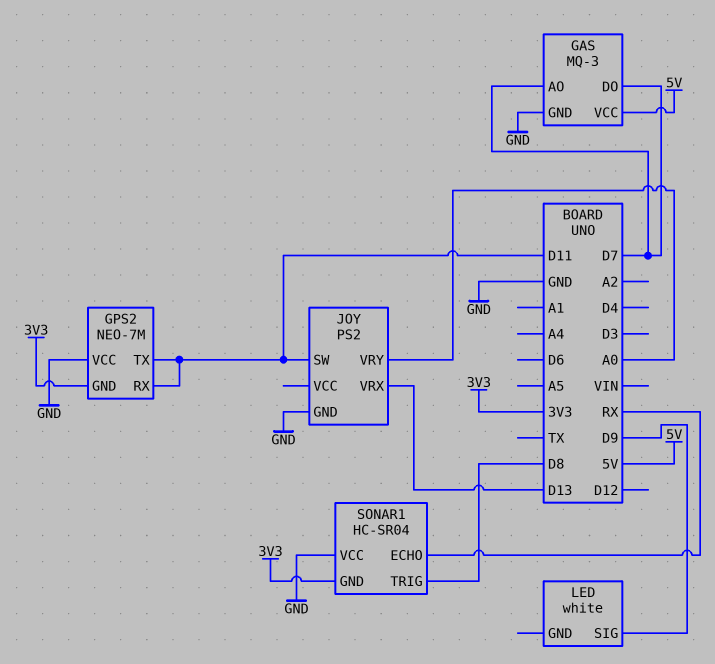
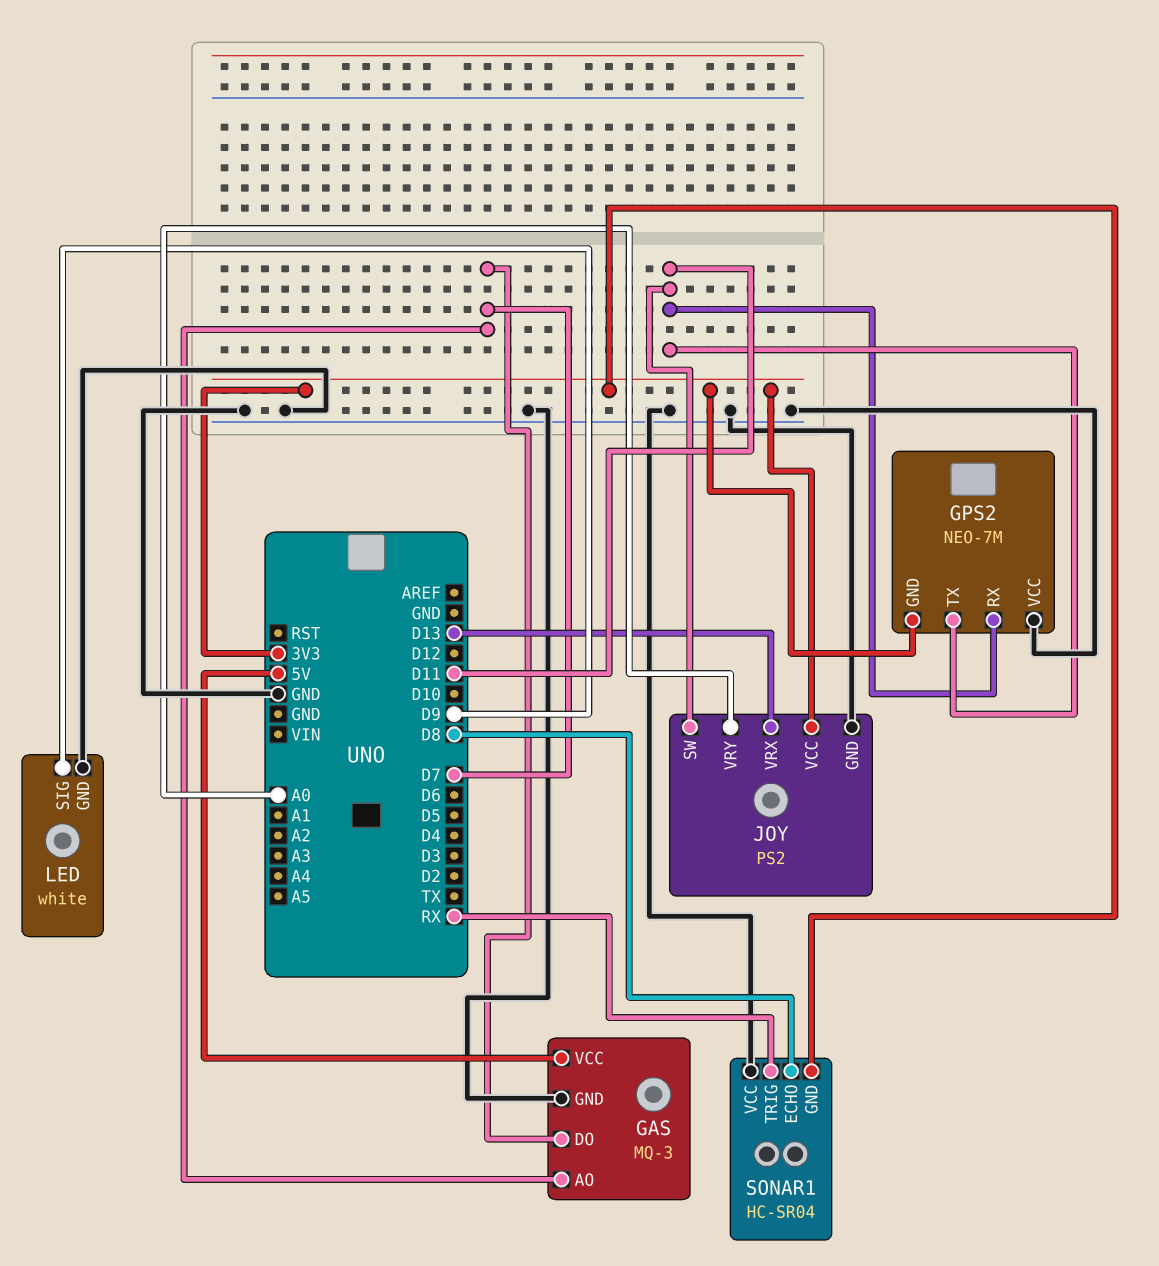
JOY pin VCC: none -> 3V3
LED pin GND: none -> GND
SONAR1 pin ECHO: RX -> D8
SONAR1 pin TRIG: D8 -> RX

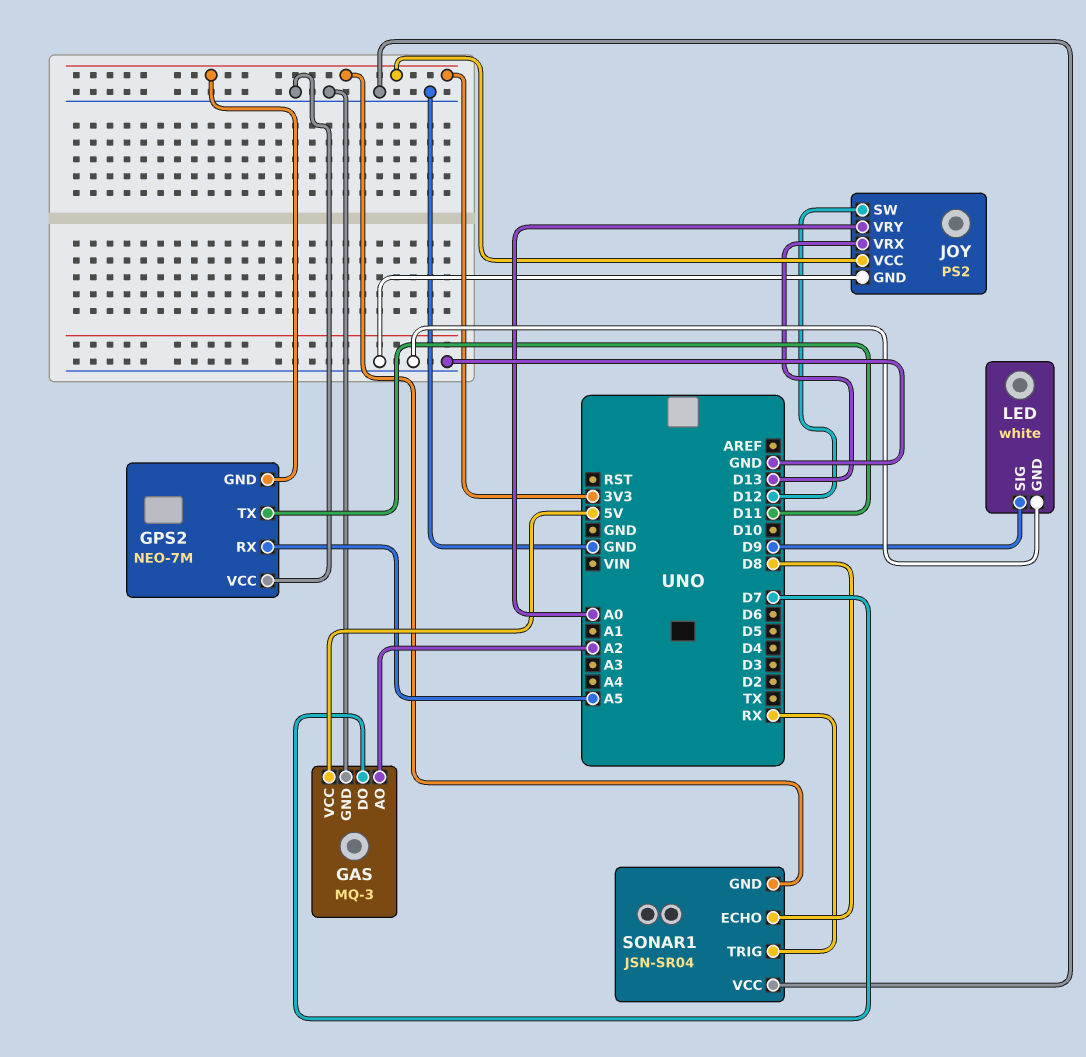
GAS pin AO: D7 -> A2
GPS2 pin RX: D11 -> A5
JOY pin SW: D11 -> D12
SONAR1: HC-SR04 -> JSN-SR04

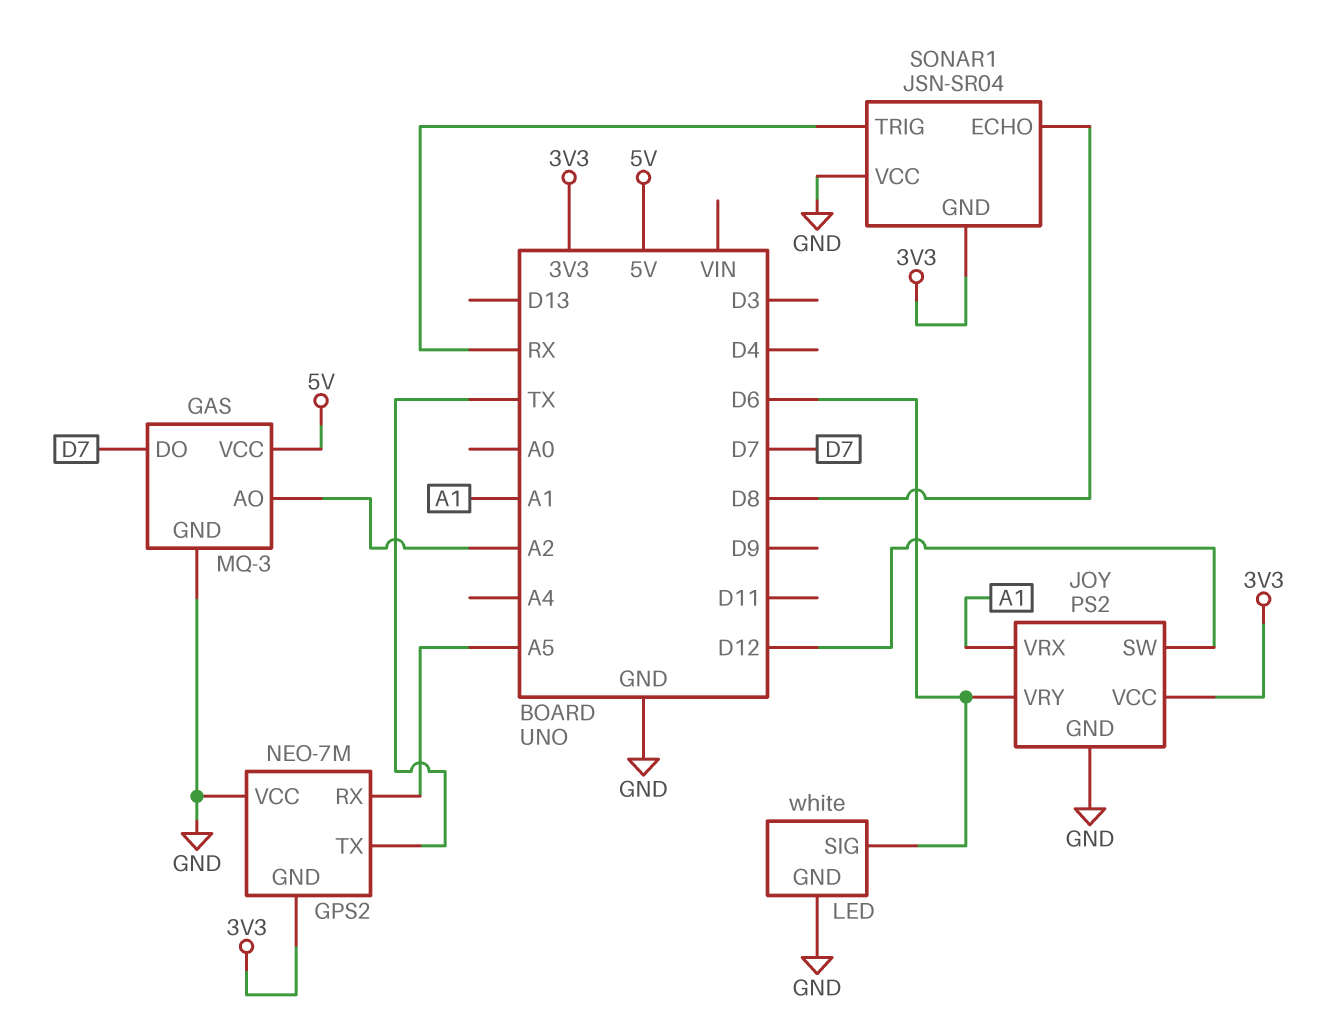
GPS2 pin TX: D11 -> TX
JOY pin VRX: D13 -> A1
JOY pin VRY: A0 -> D6
LED pin SIG: D9 -> D6

